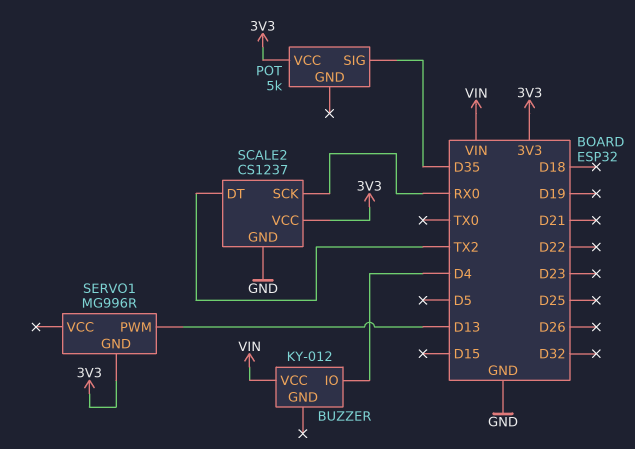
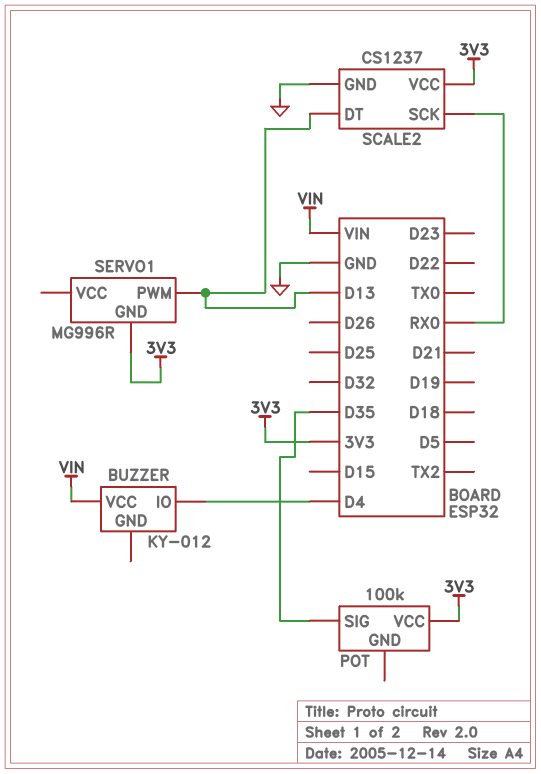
POT: 5k -> 100k
SCALE2 pin DT: TX2 -> D13

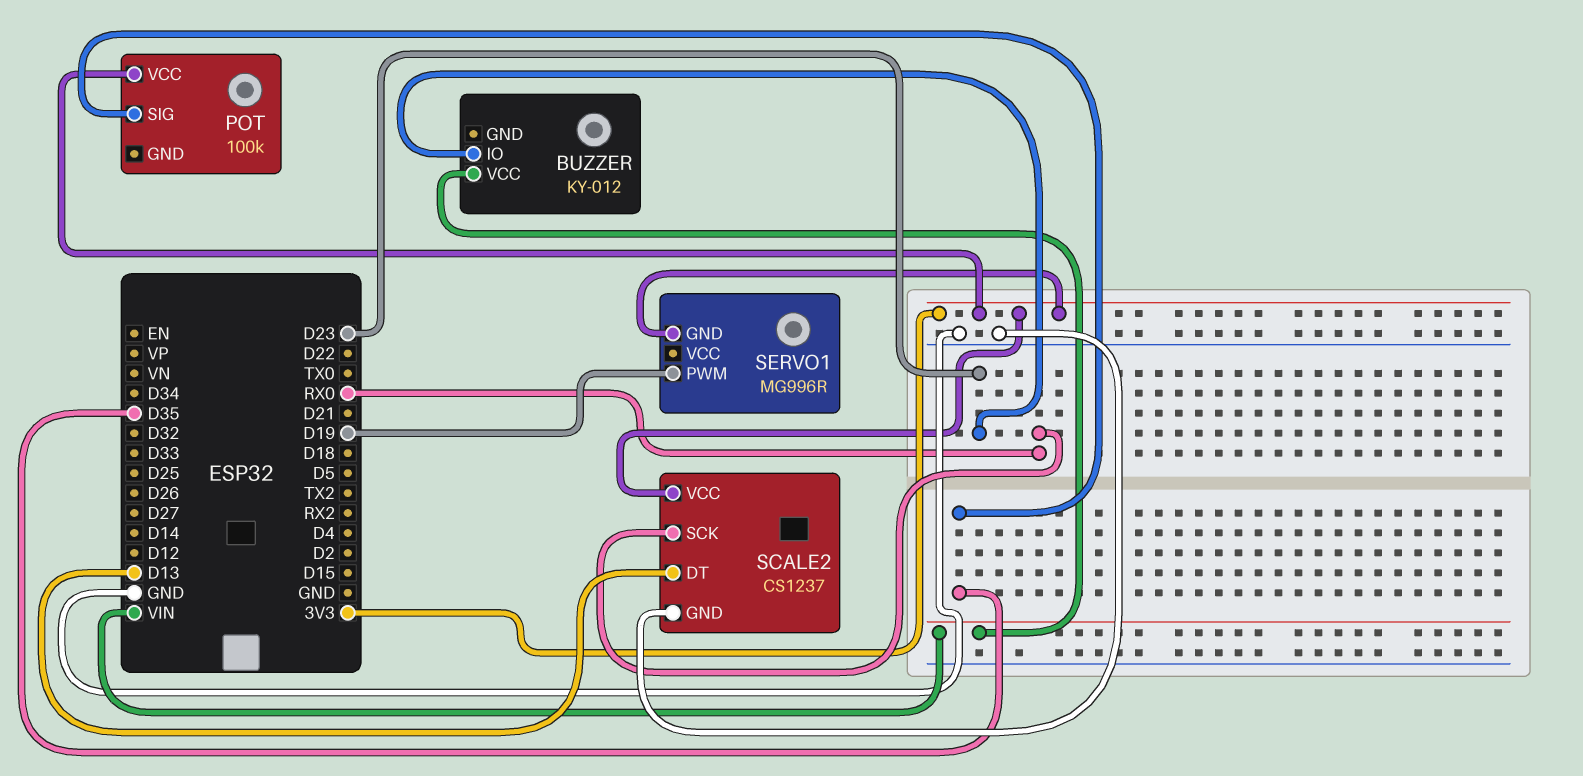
BUZZER pin IO: D4 -> D23
SERVO1 pin PWM: D13 -> D19

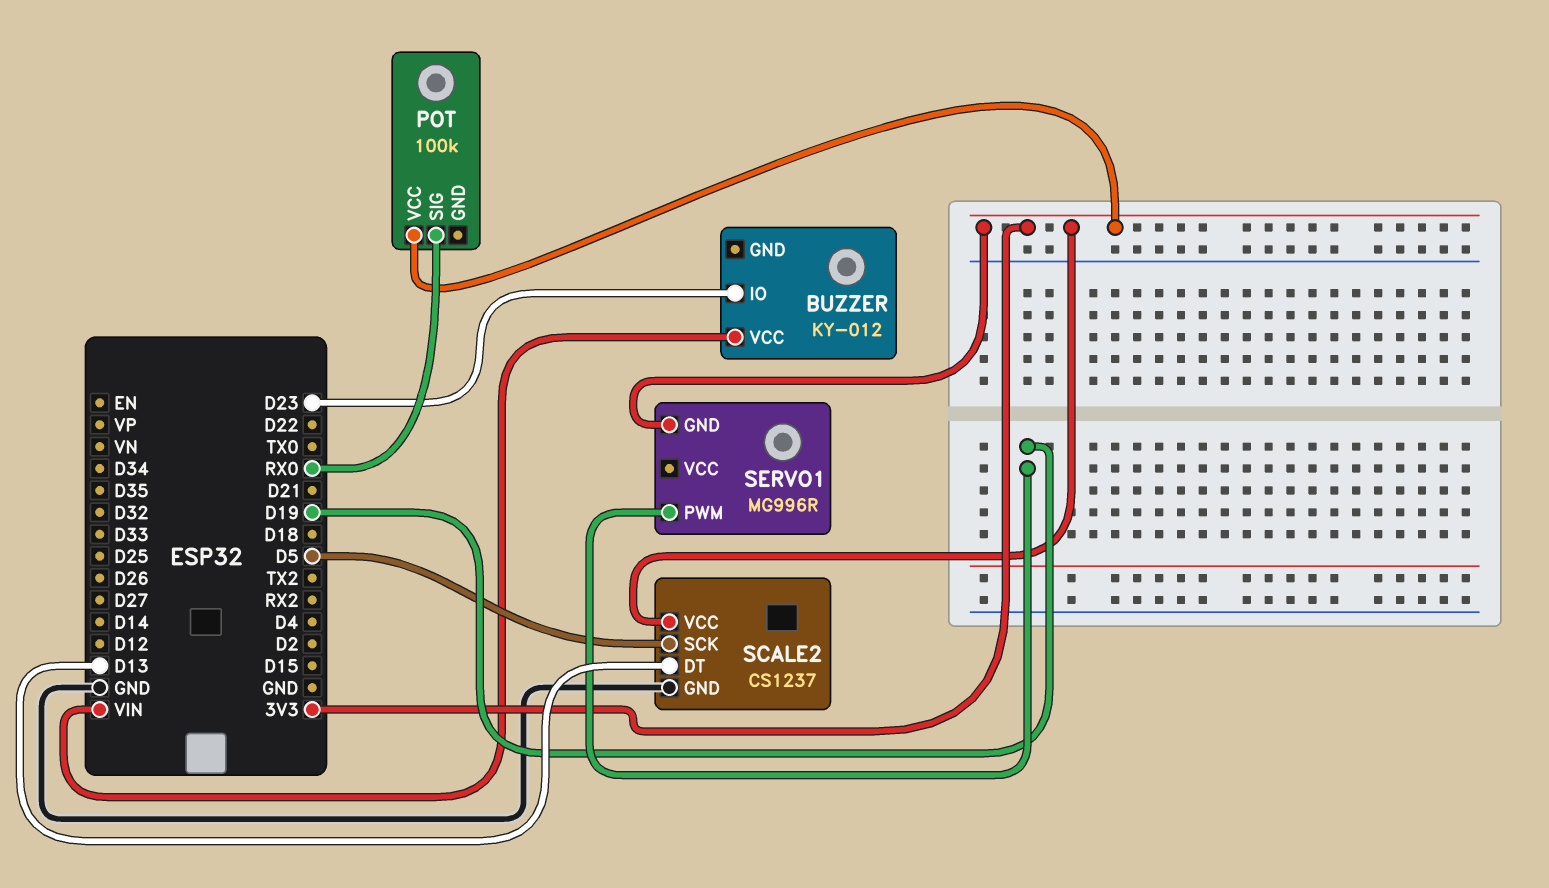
POT pin SIG: D35 -> RX0
SCALE2 pin SCK: RX0 -> D5

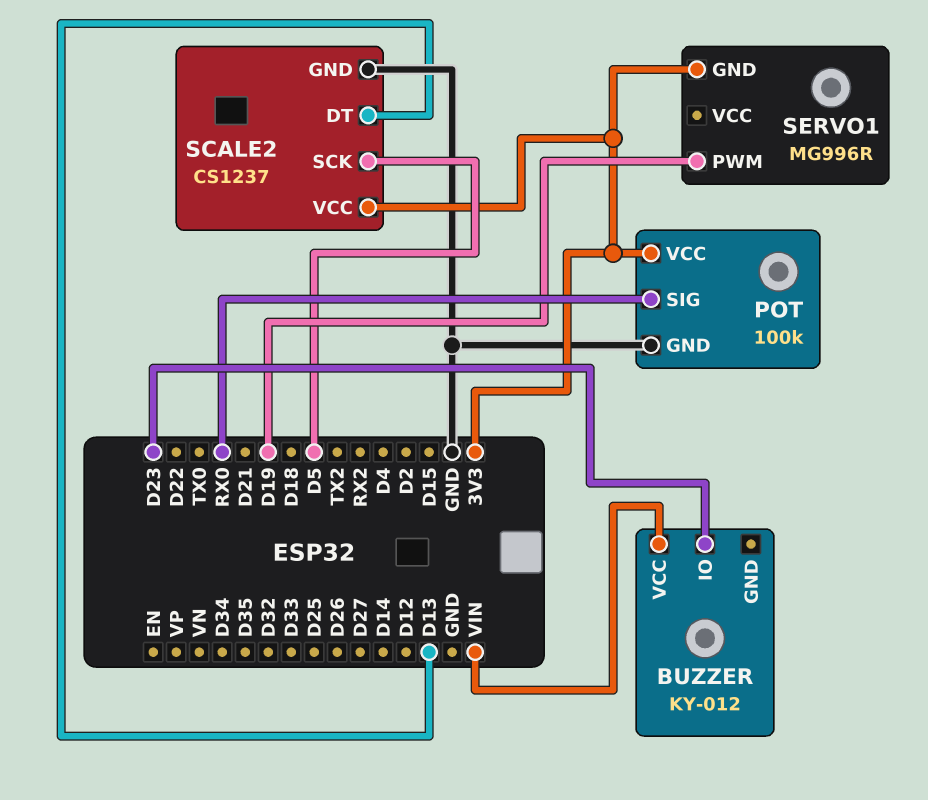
POT pin GND: none -> GND

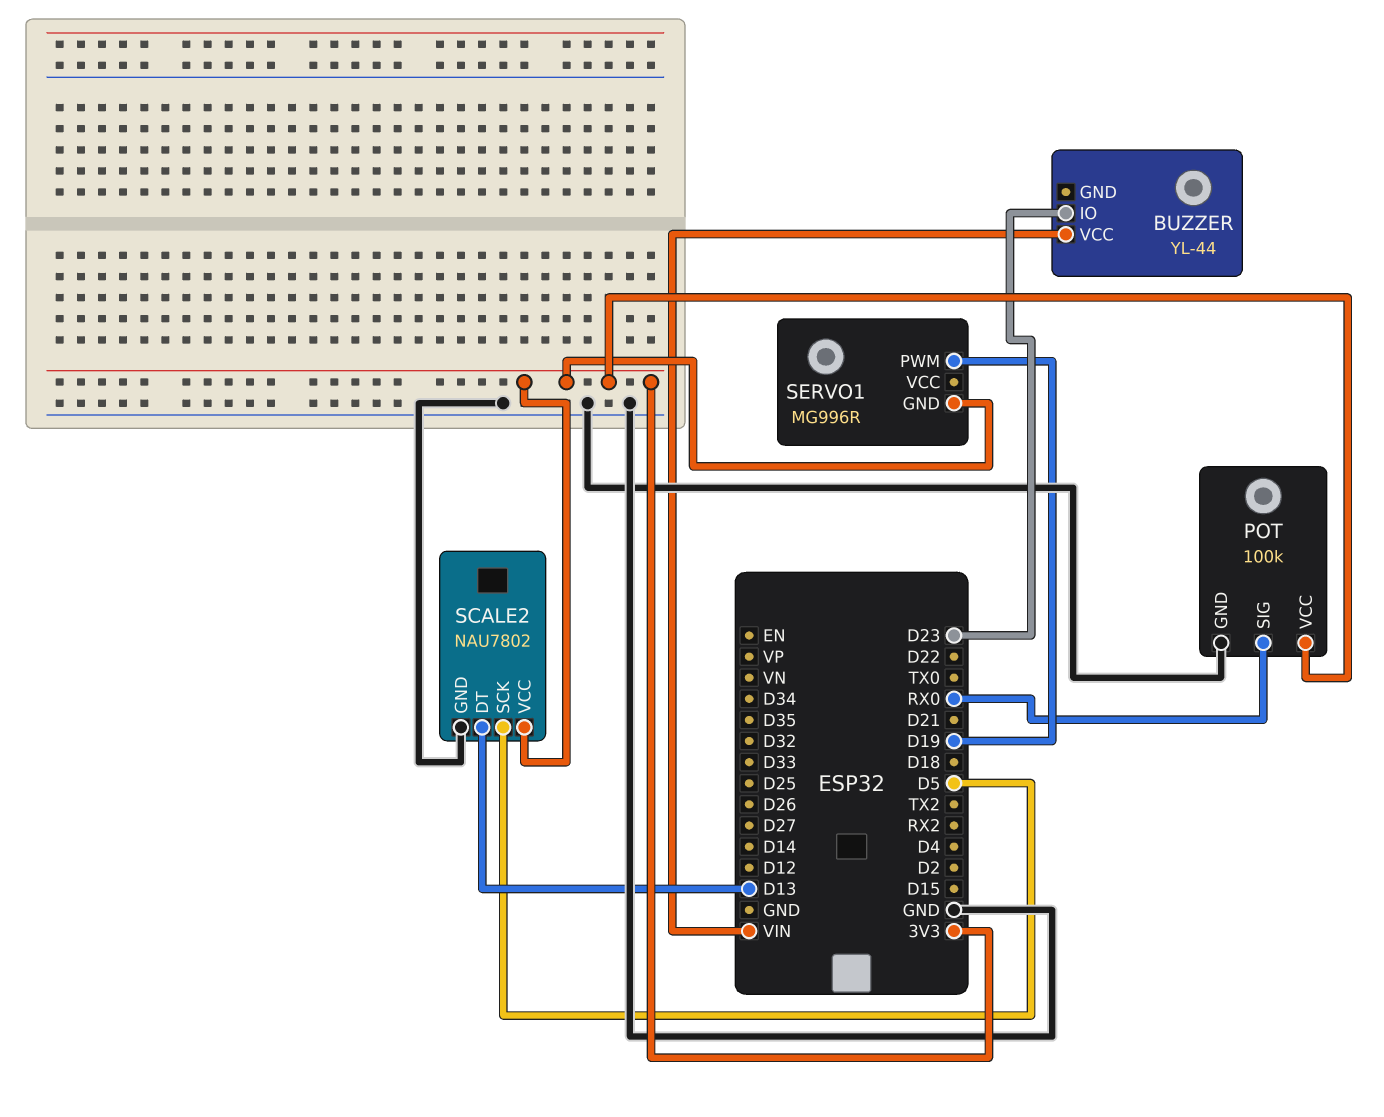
BUZZER: KY-012 -> YL-44
SCALE2: CS1237 -> NAU7802

